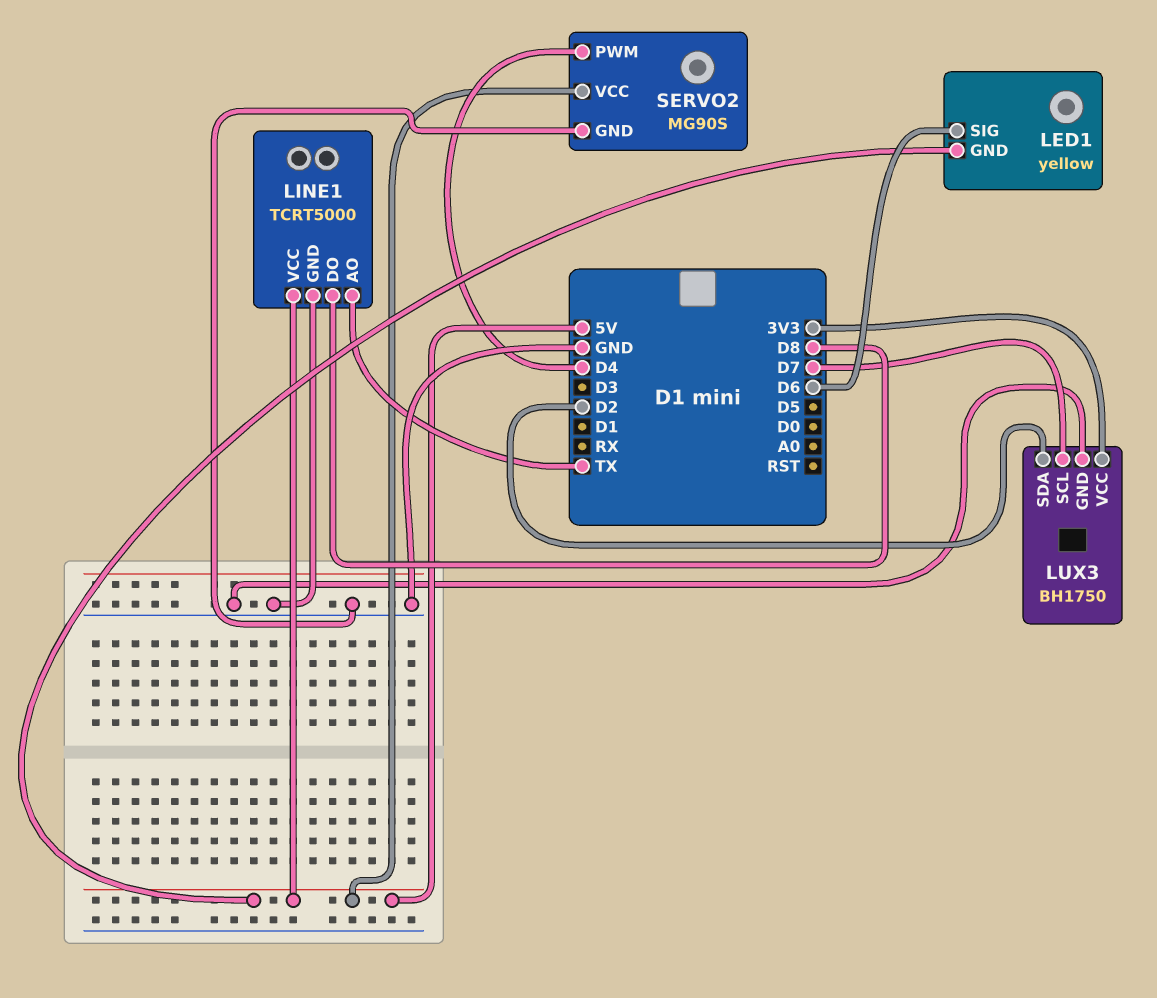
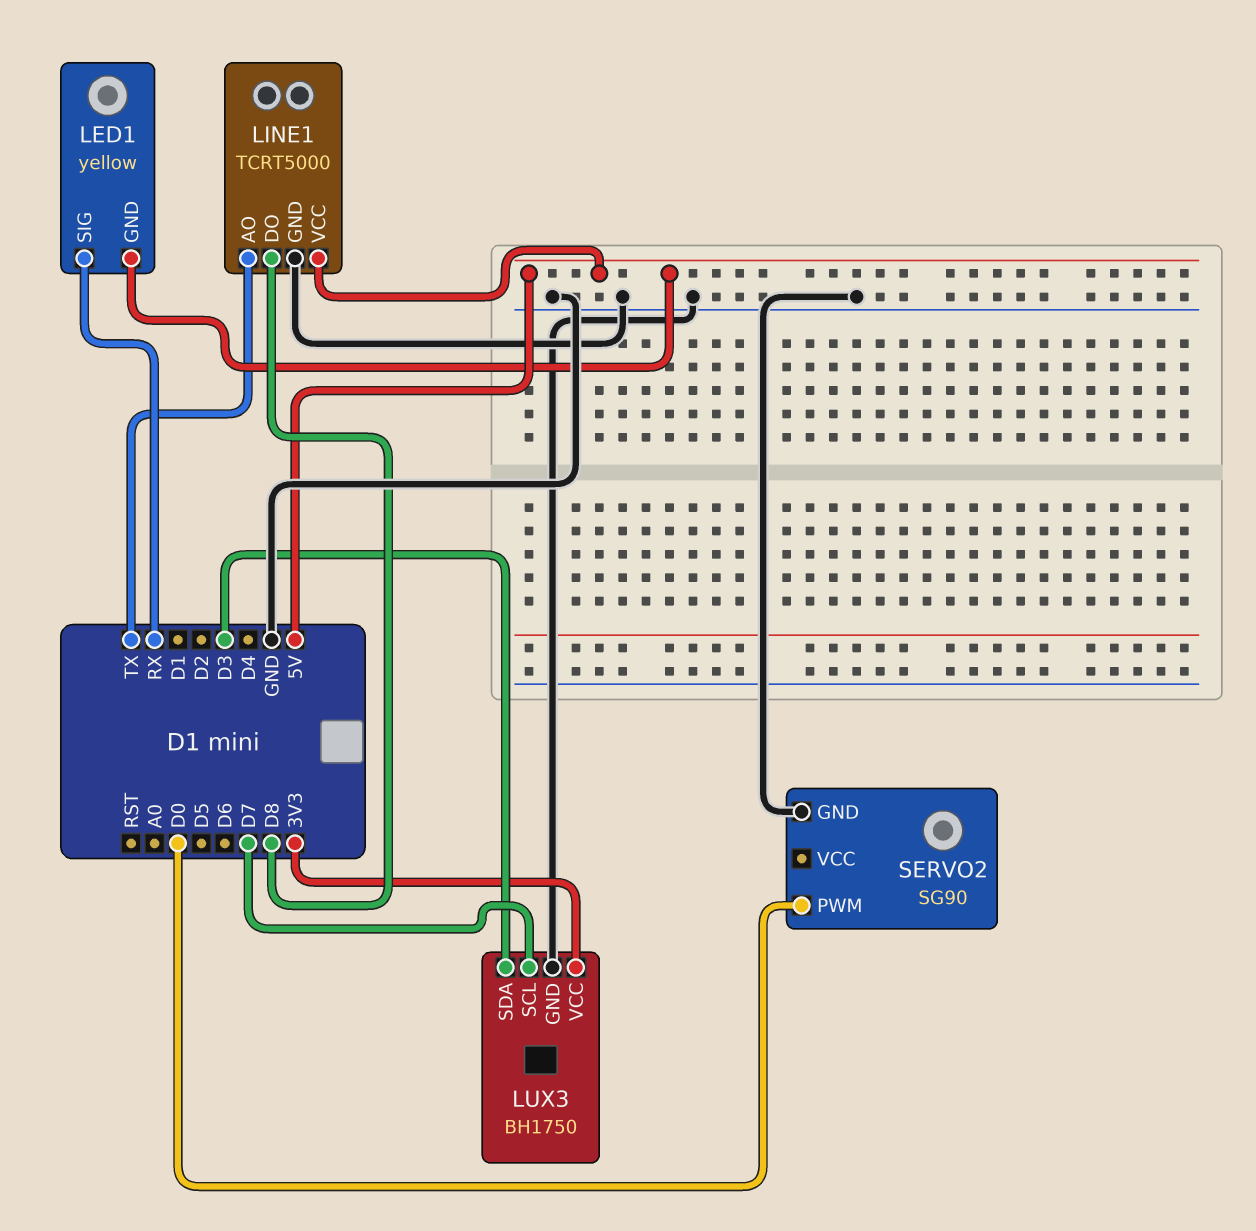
LED1 pin SIG: D6 -> RX
LUX3 pin SDA: D2 -> D3
SERVO2: MG90S -> SG90
SERVO2 pin PWM: D4 -> D0
SERVO2 pin VCC: 5V -> none

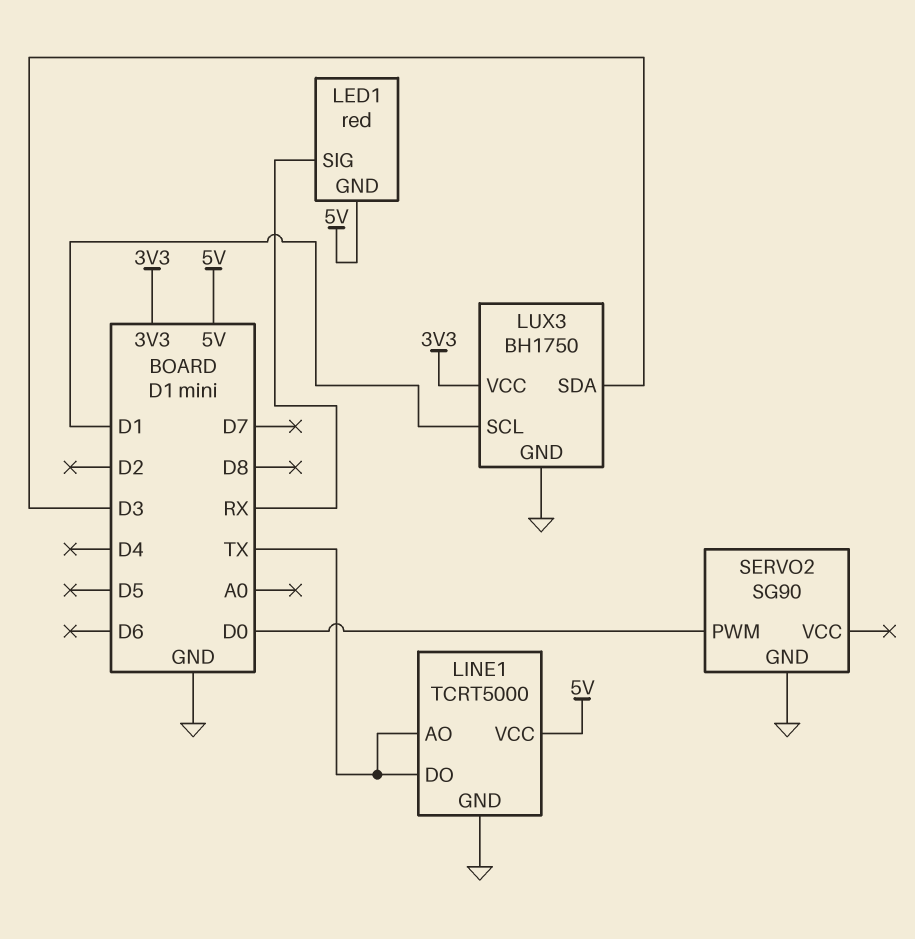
LED1: yellow -> red
LINE1 pin DO: D8 -> TX
LUX3 pin SCL: D7 -> D1

